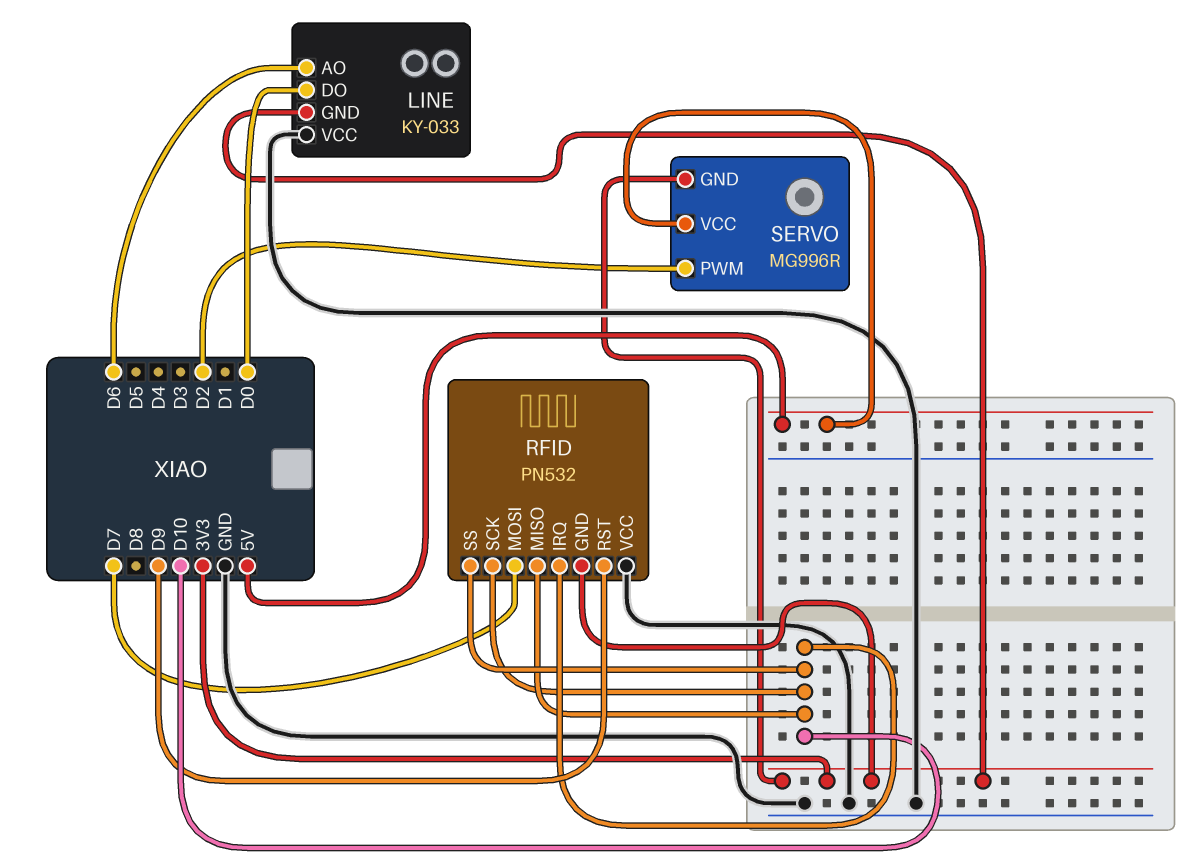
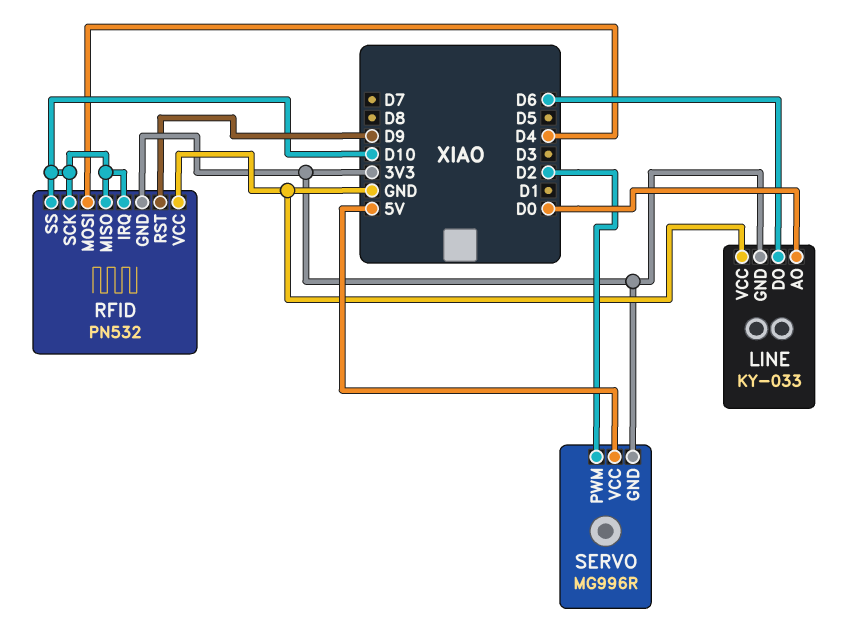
LINE pin AO: D6 -> D0
LINE pin DO: D0 -> D6
RFID pin MOSI: D7 -> D4

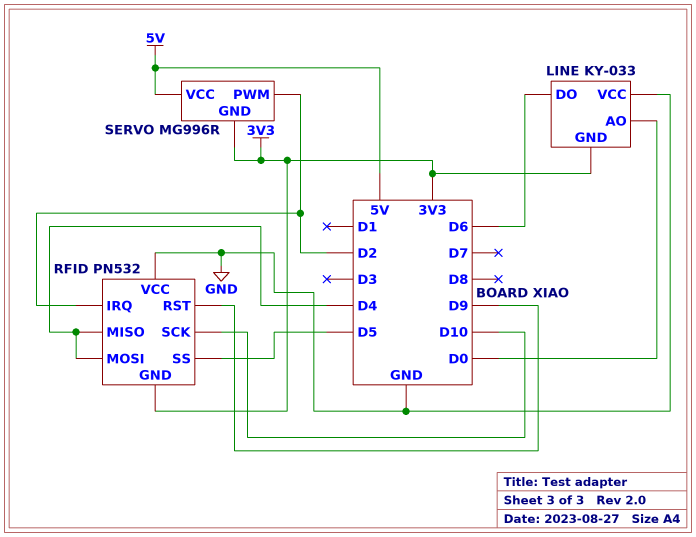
RFID pin IRQ: D10 -> D2
RFID pin MISO: D10 -> D4
RFID pin SS: D10 -> D5

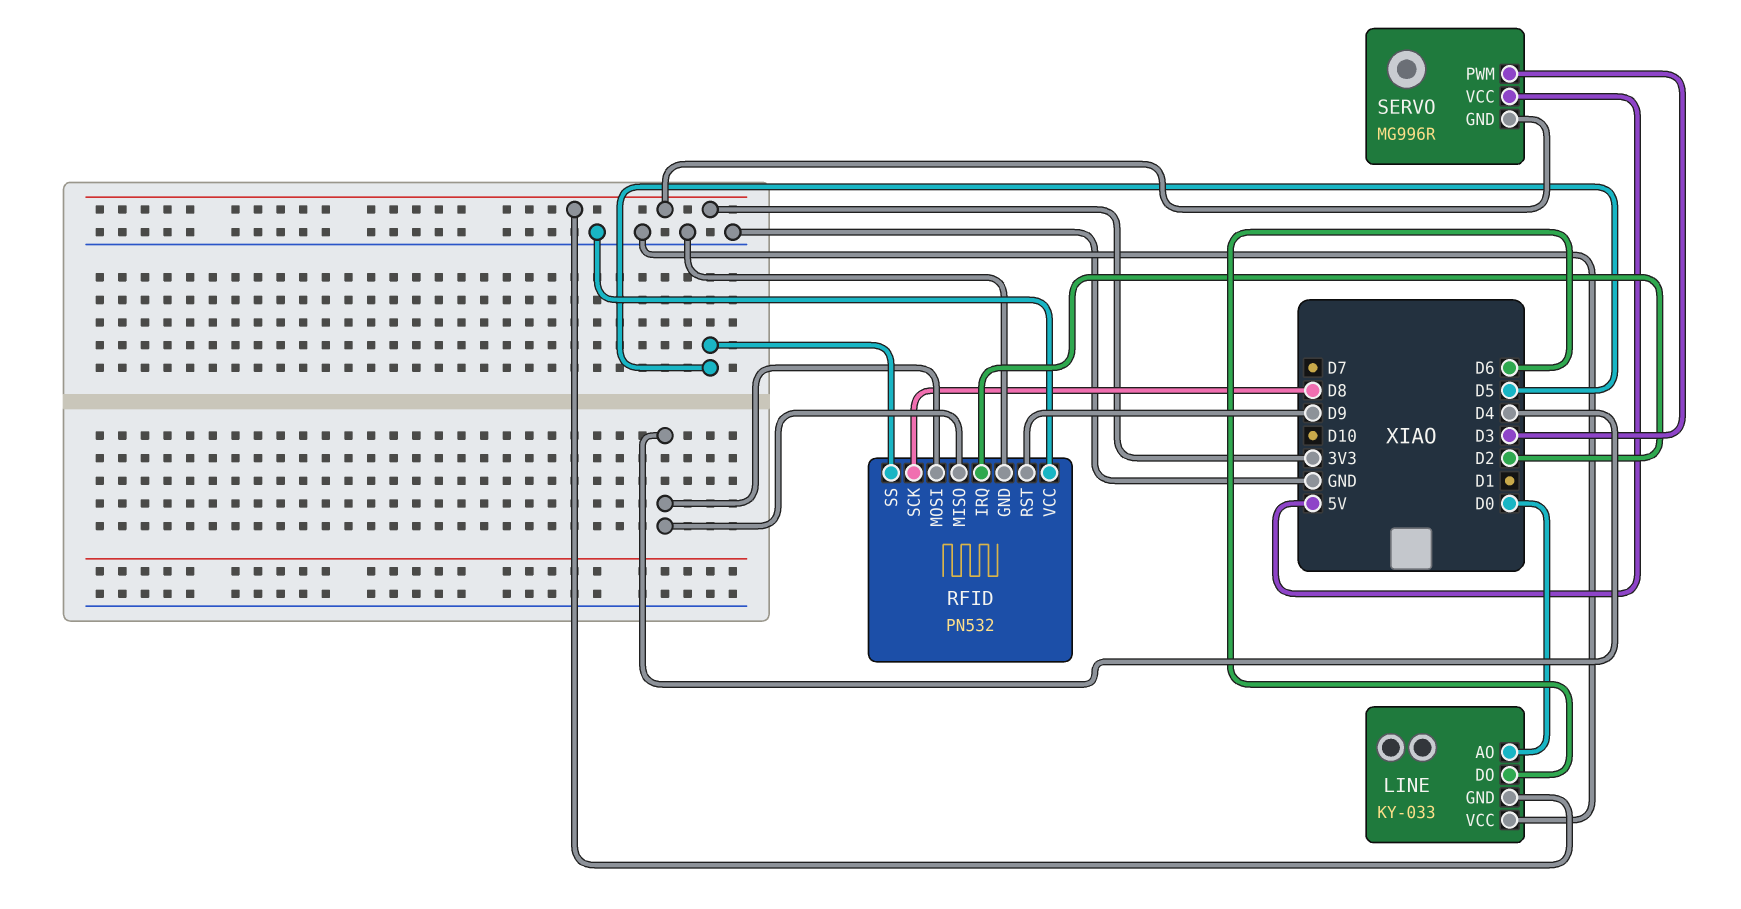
RFID pin GND: 3V3 -> GND
RFID pin SCK: D10 -> D8
SERVO pin PWM: D2 -> D3

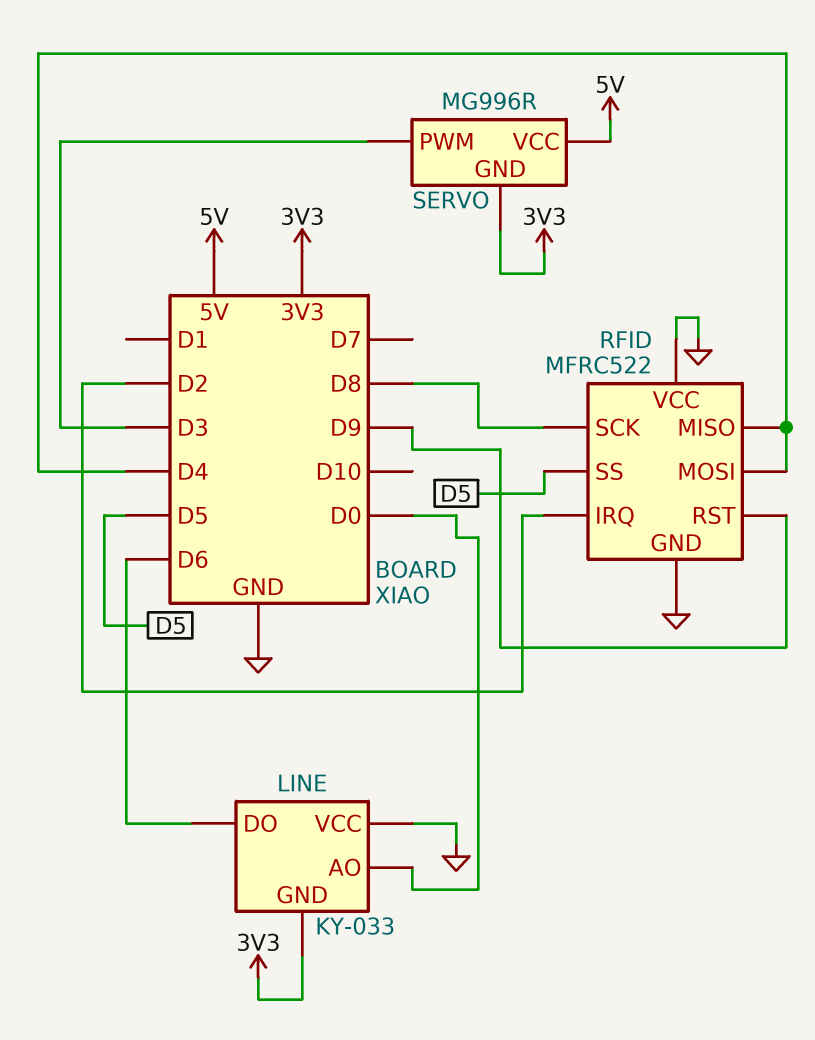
RFID: PN532 -> MFRC522

